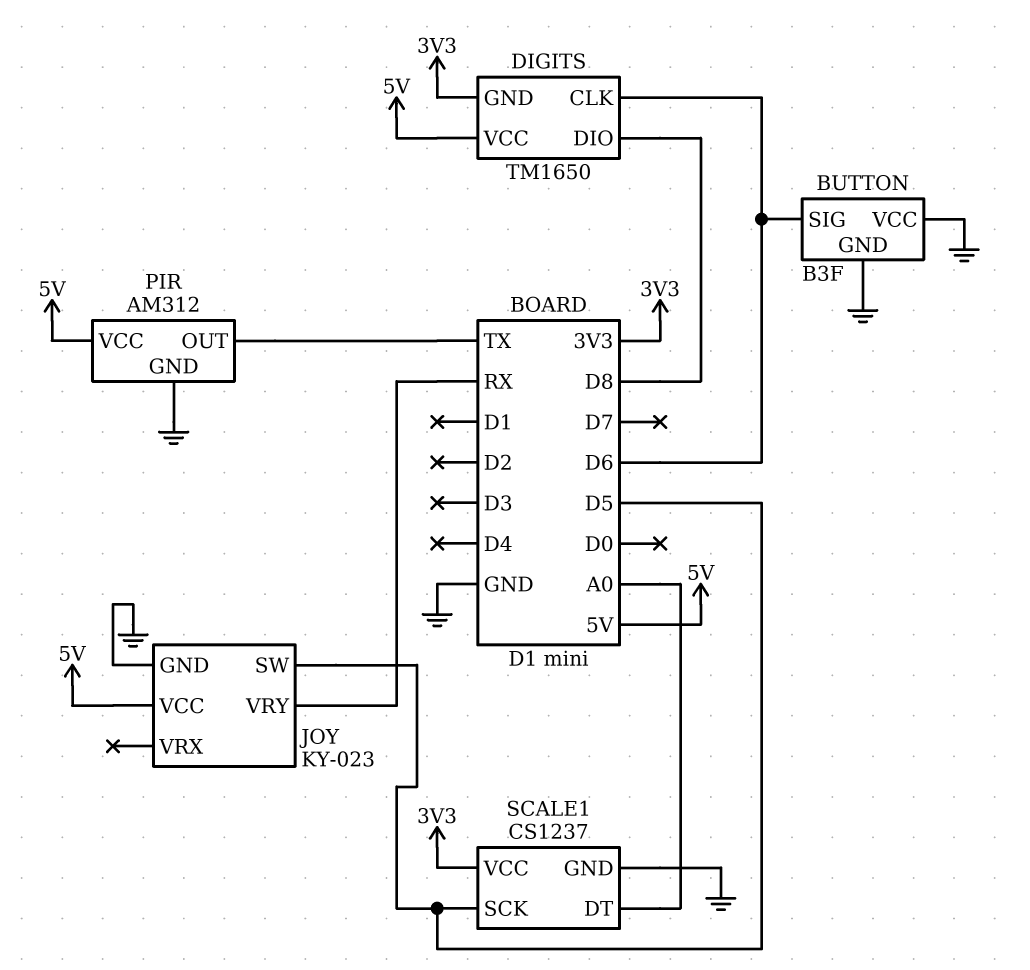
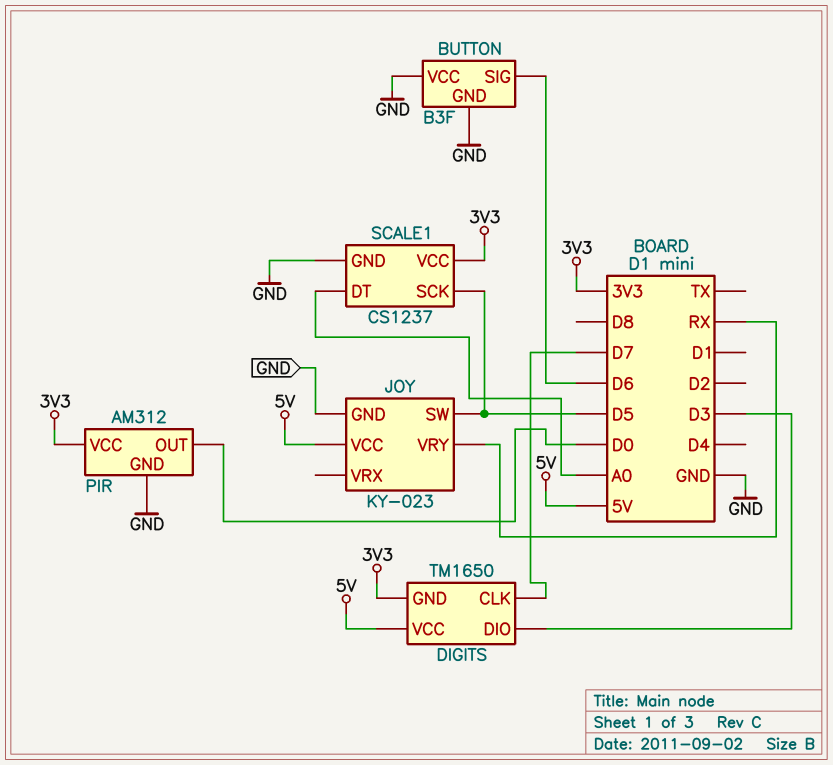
DIGITS pin CLK: D6 -> D7
DIGITS pin DIO: D8 -> D3
PIR pin OUT: TX -> D0
PIR pin VCC: 5V -> 3V3

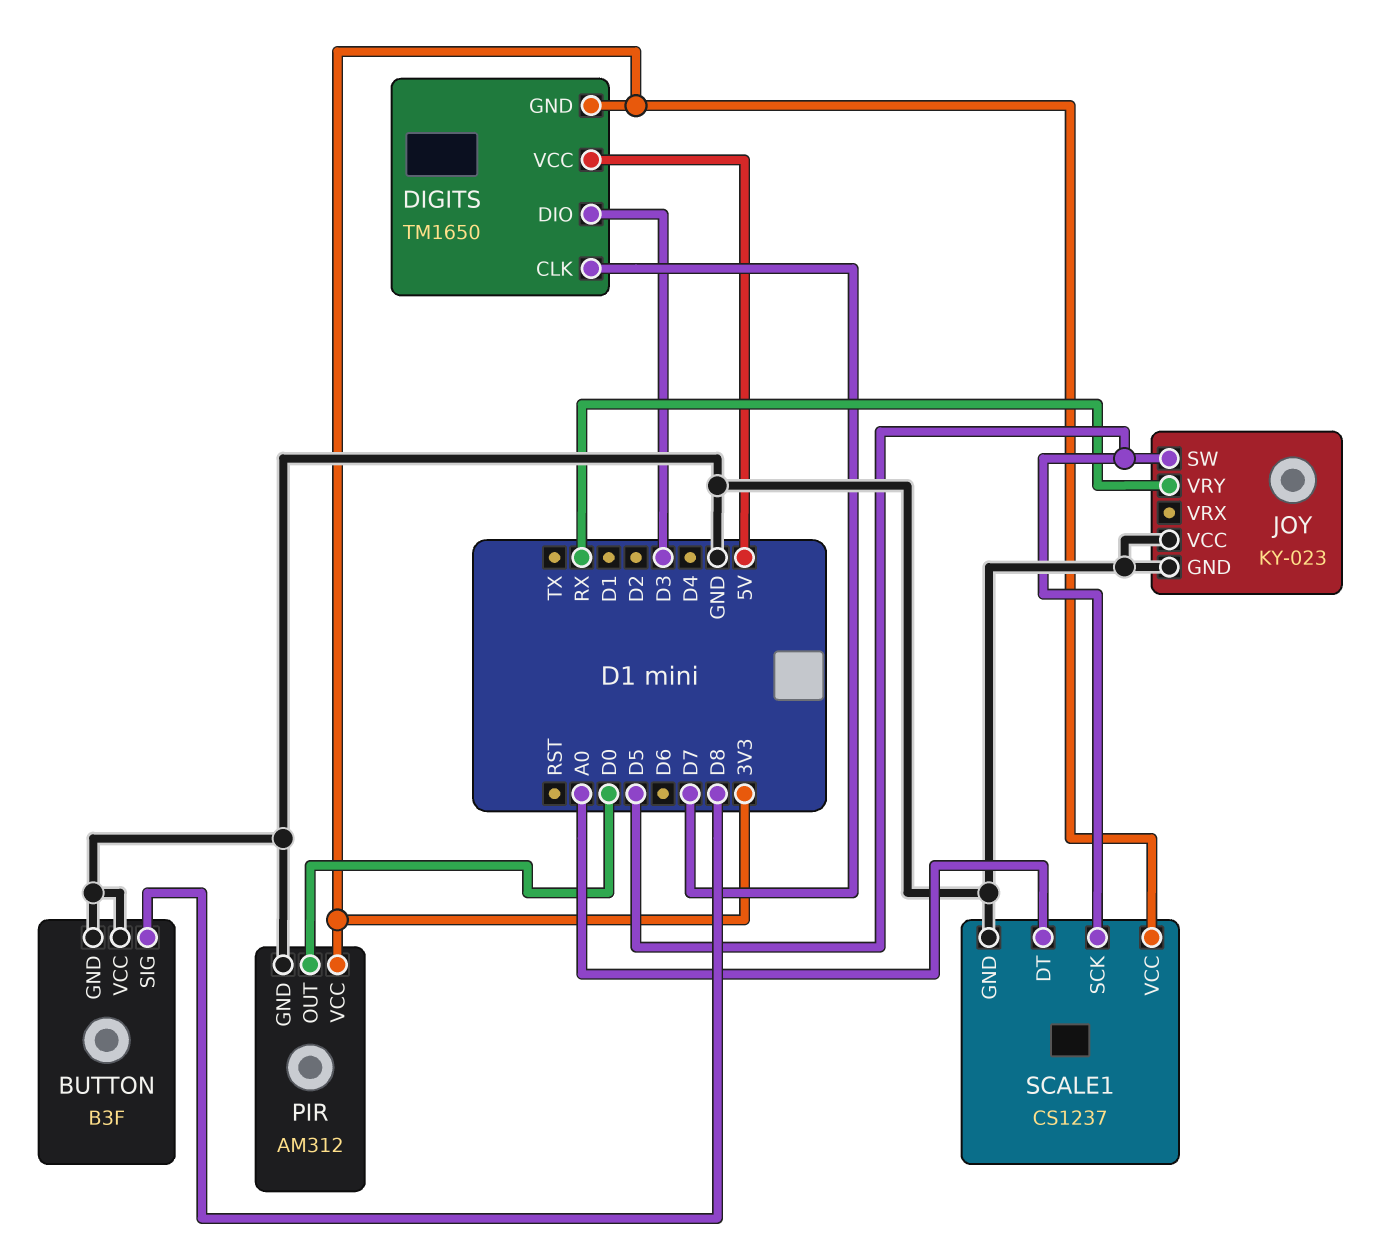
BUTTON pin SIG: D6 -> D8
JOY pin VCC: 5V -> GND

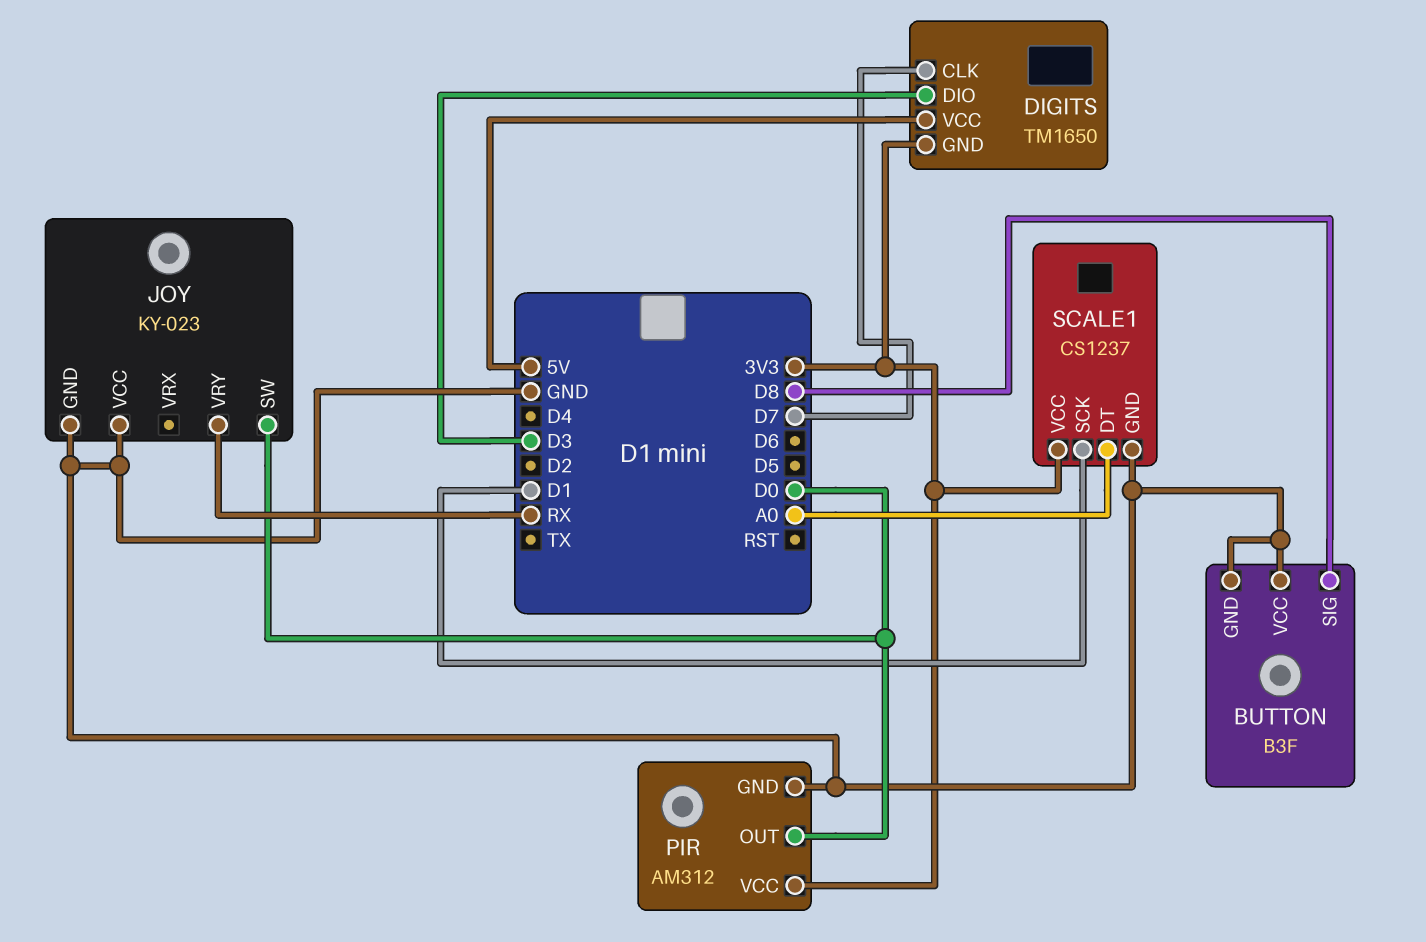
JOY pin SW: D5 -> D0
SCALE1 pin SCK: D5 -> D1

